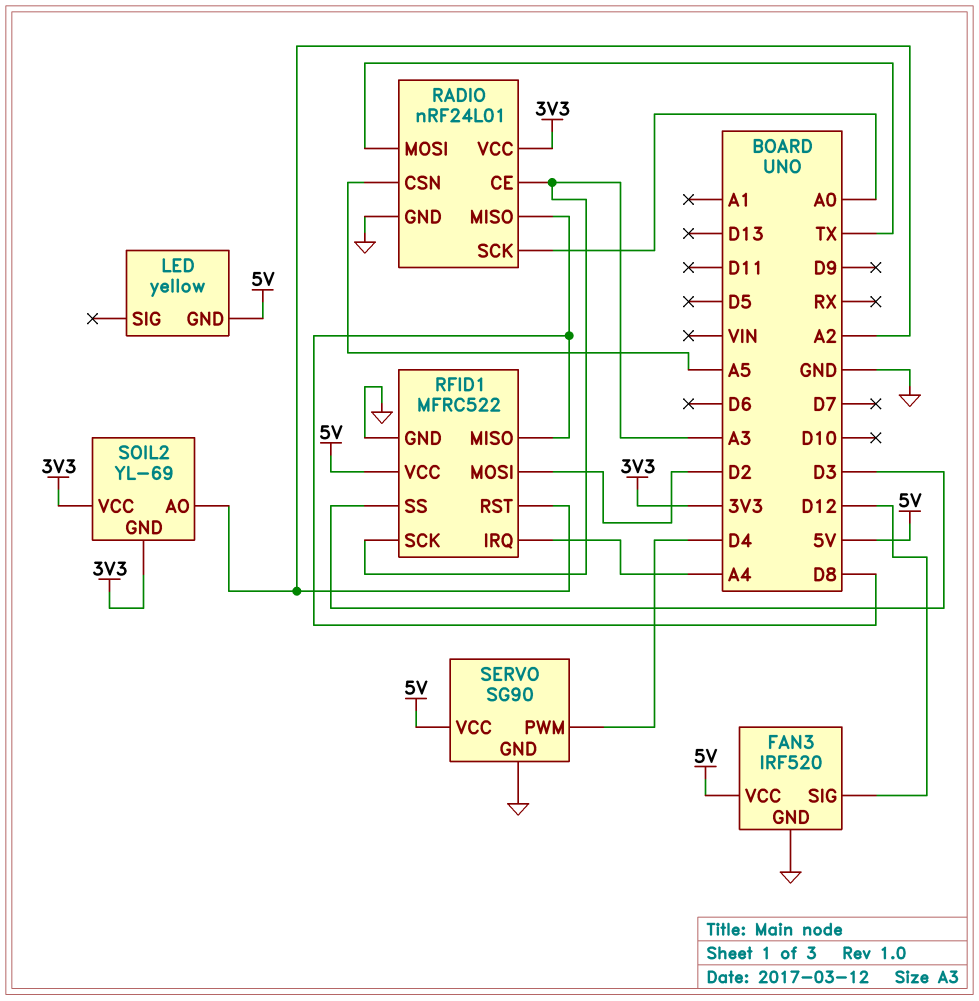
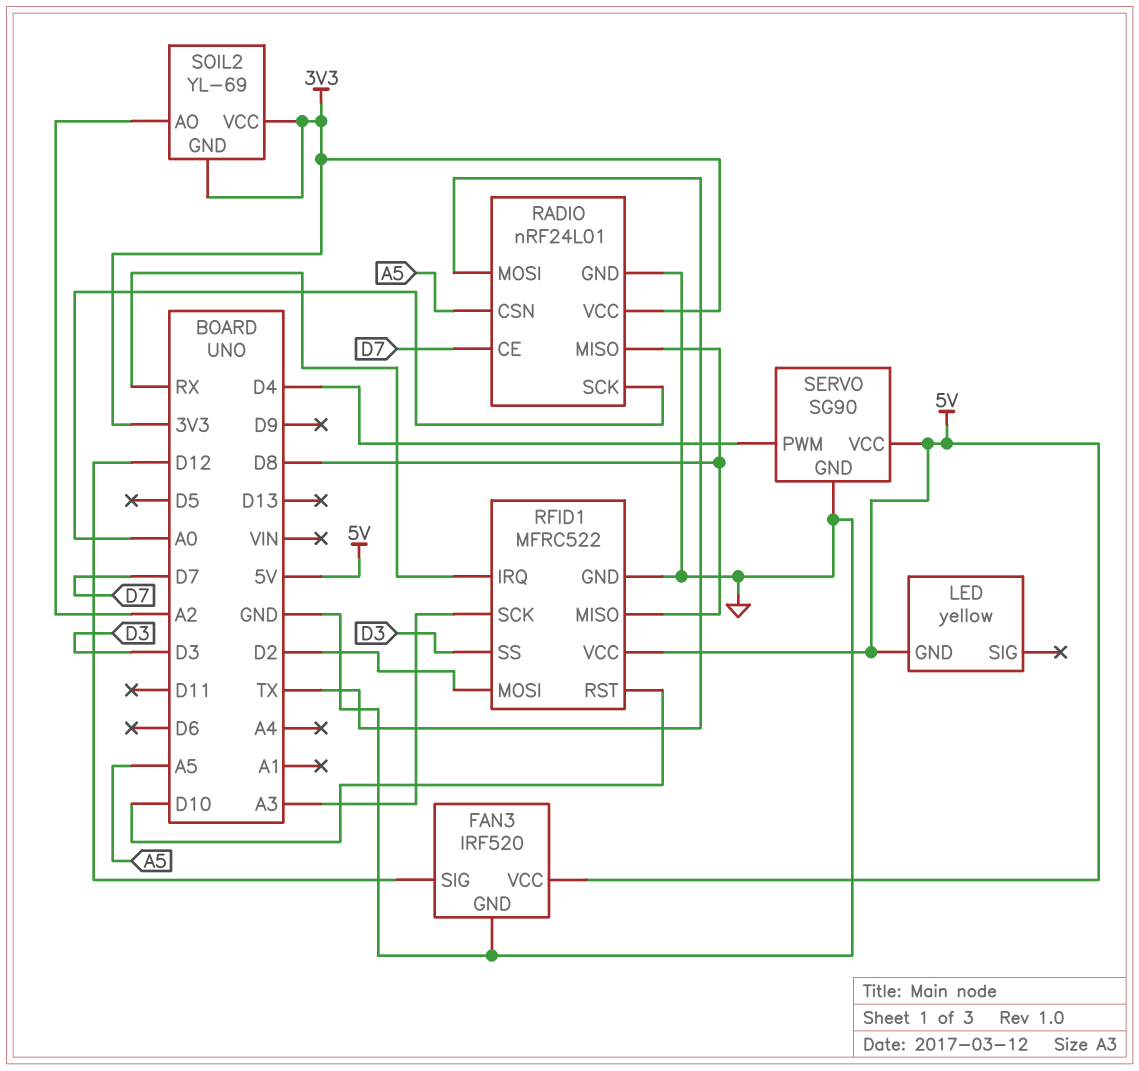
RADIO pin CE: A3 -> D7
RFID1 pin IRQ: A4 -> RX
RFID1 pin RST: A2 -> D10

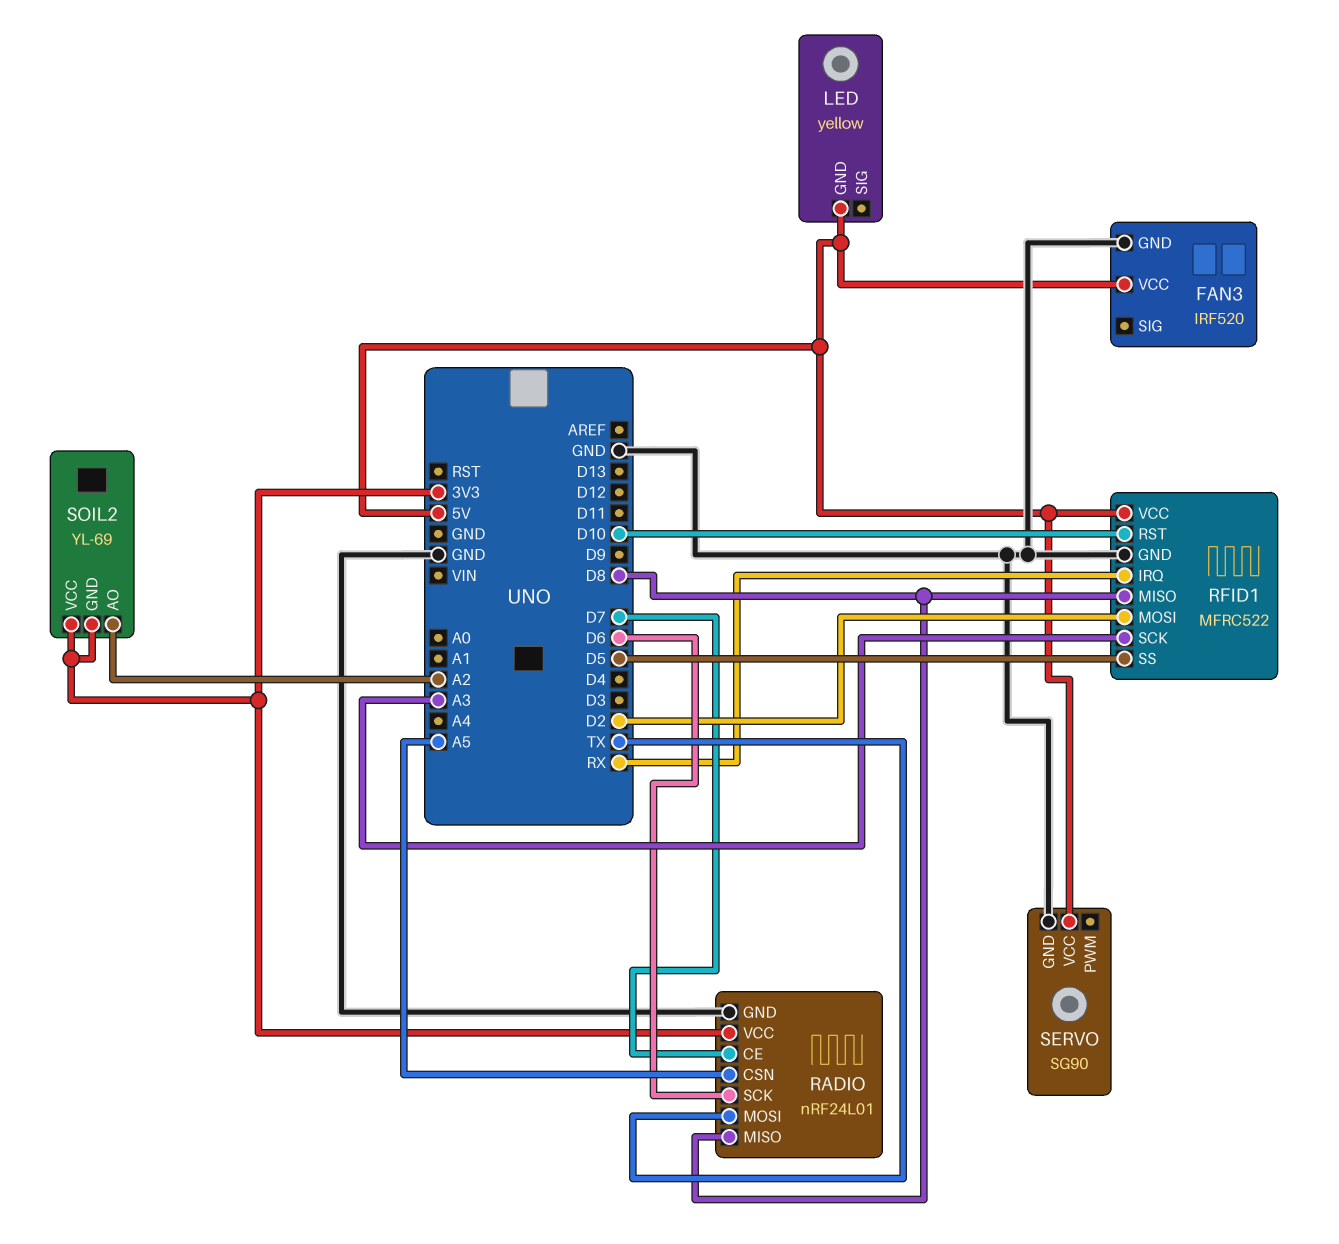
FAN3 pin SIG: D12 -> none
RADIO pin SCK: A0 -> D6
RFID1 pin SS: D3 -> D5
SERVO pin PWM: D4 -> none

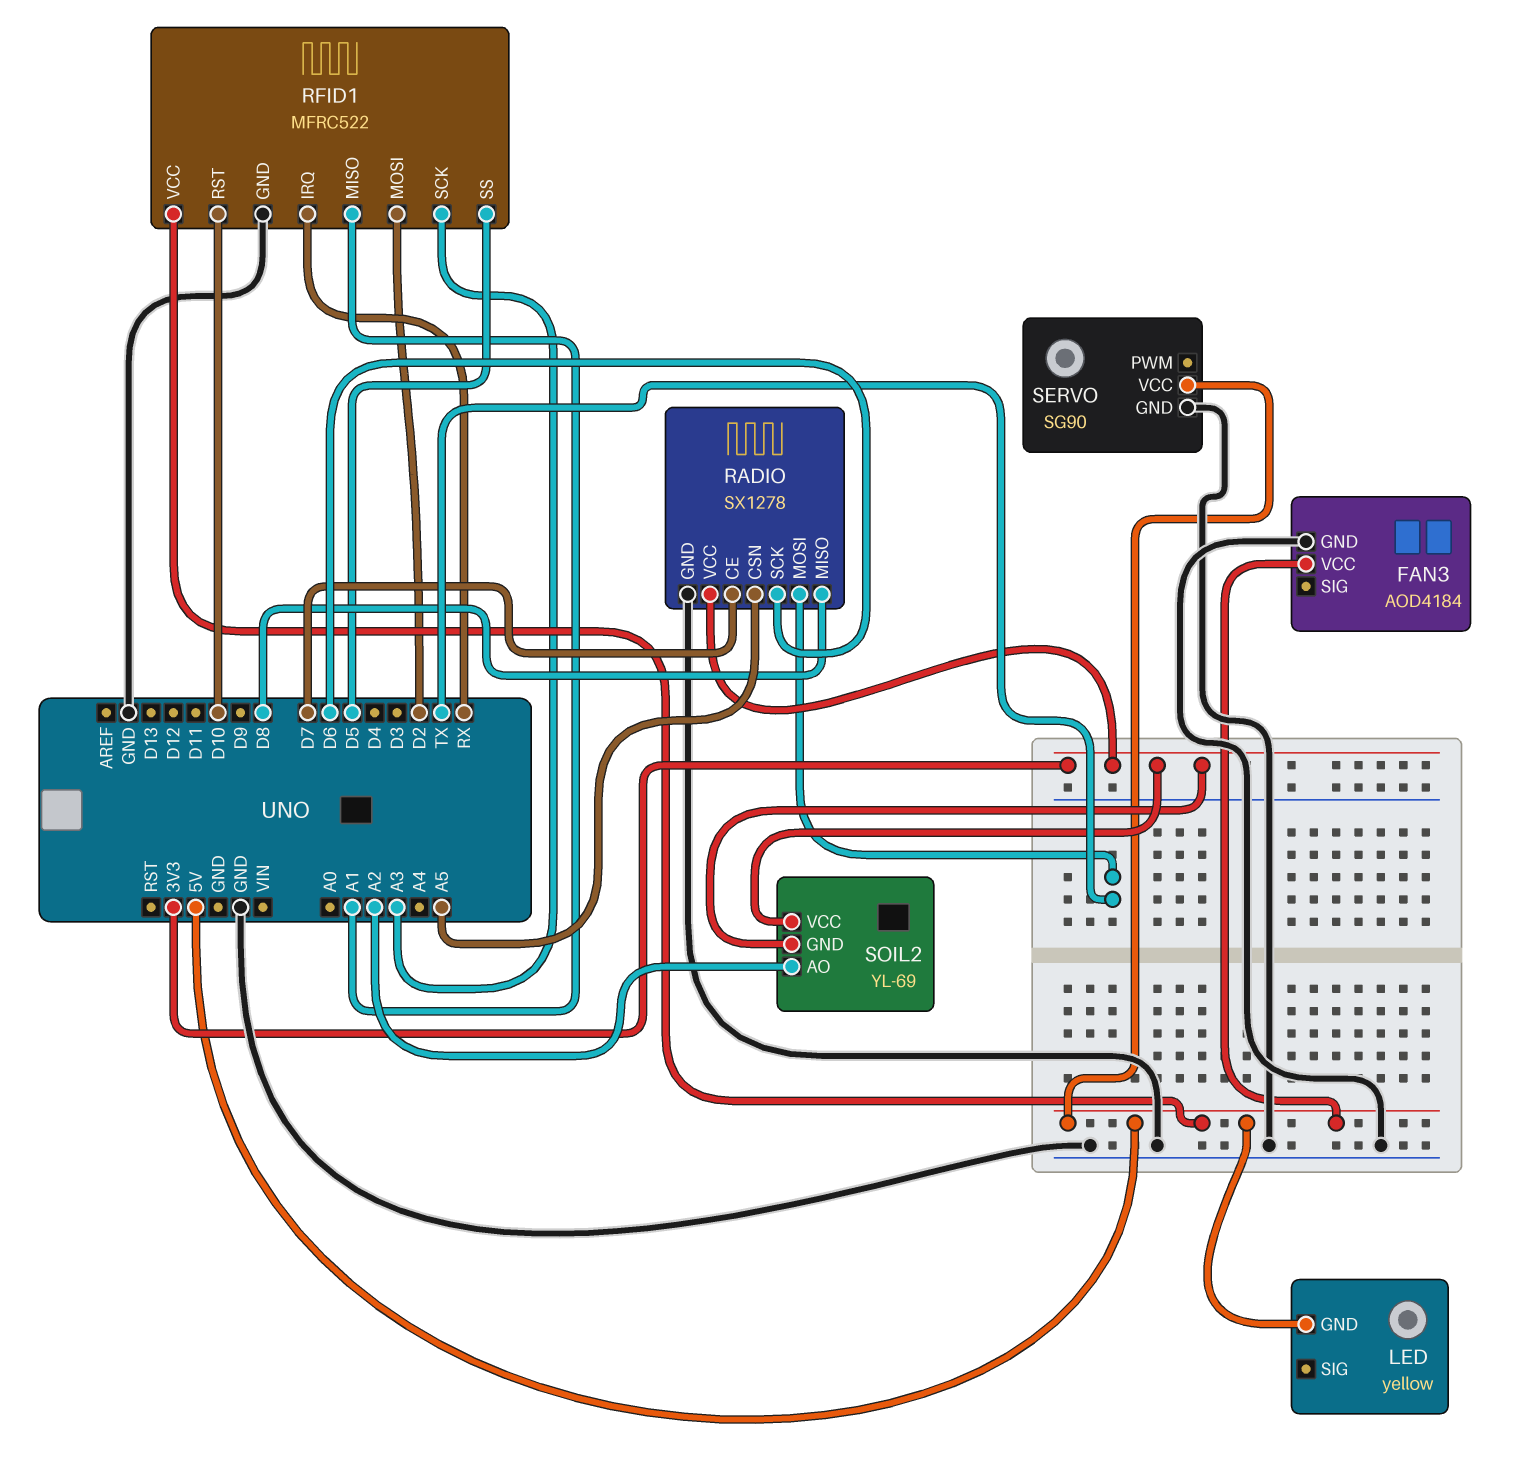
FAN3: IRF520 -> AOD4184
RADIO: nRF24L01 -> SX1278
RFID1 pin MISO: D8 -> A1

